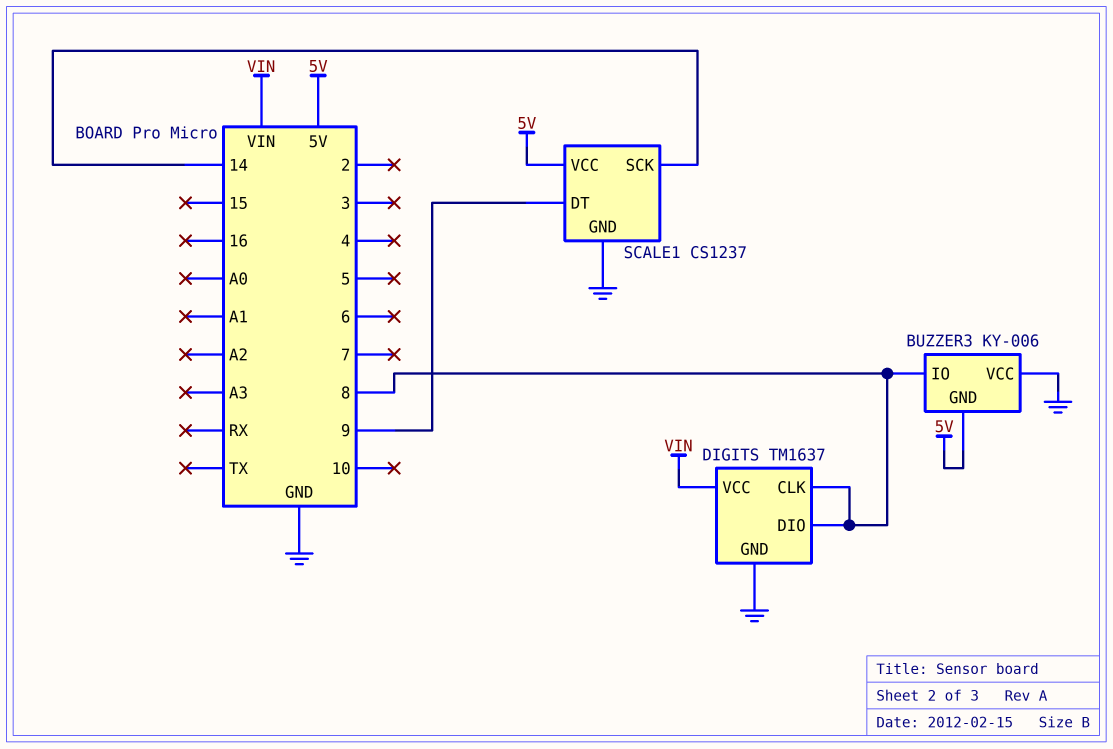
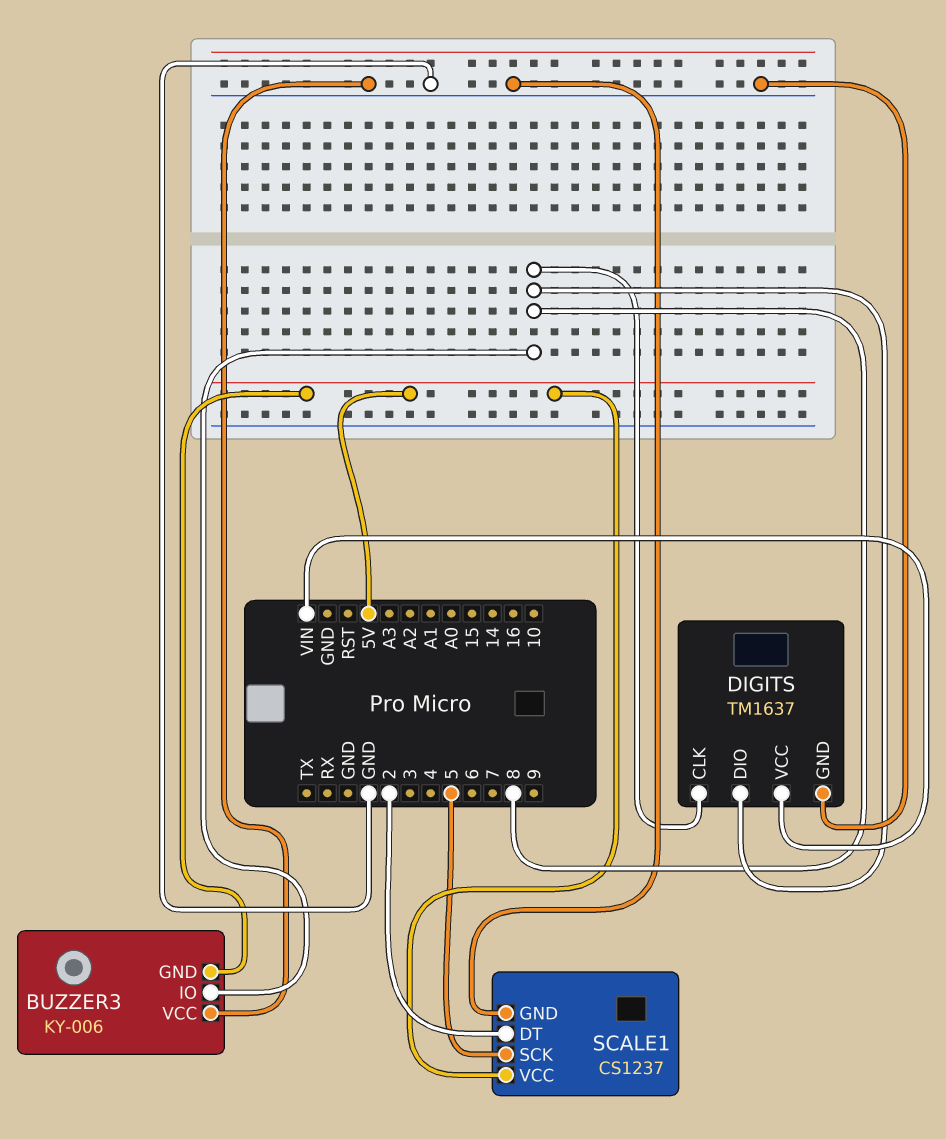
SCALE1 pin DT: 9 -> 2
SCALE1 pin SCK: 14 -> 5

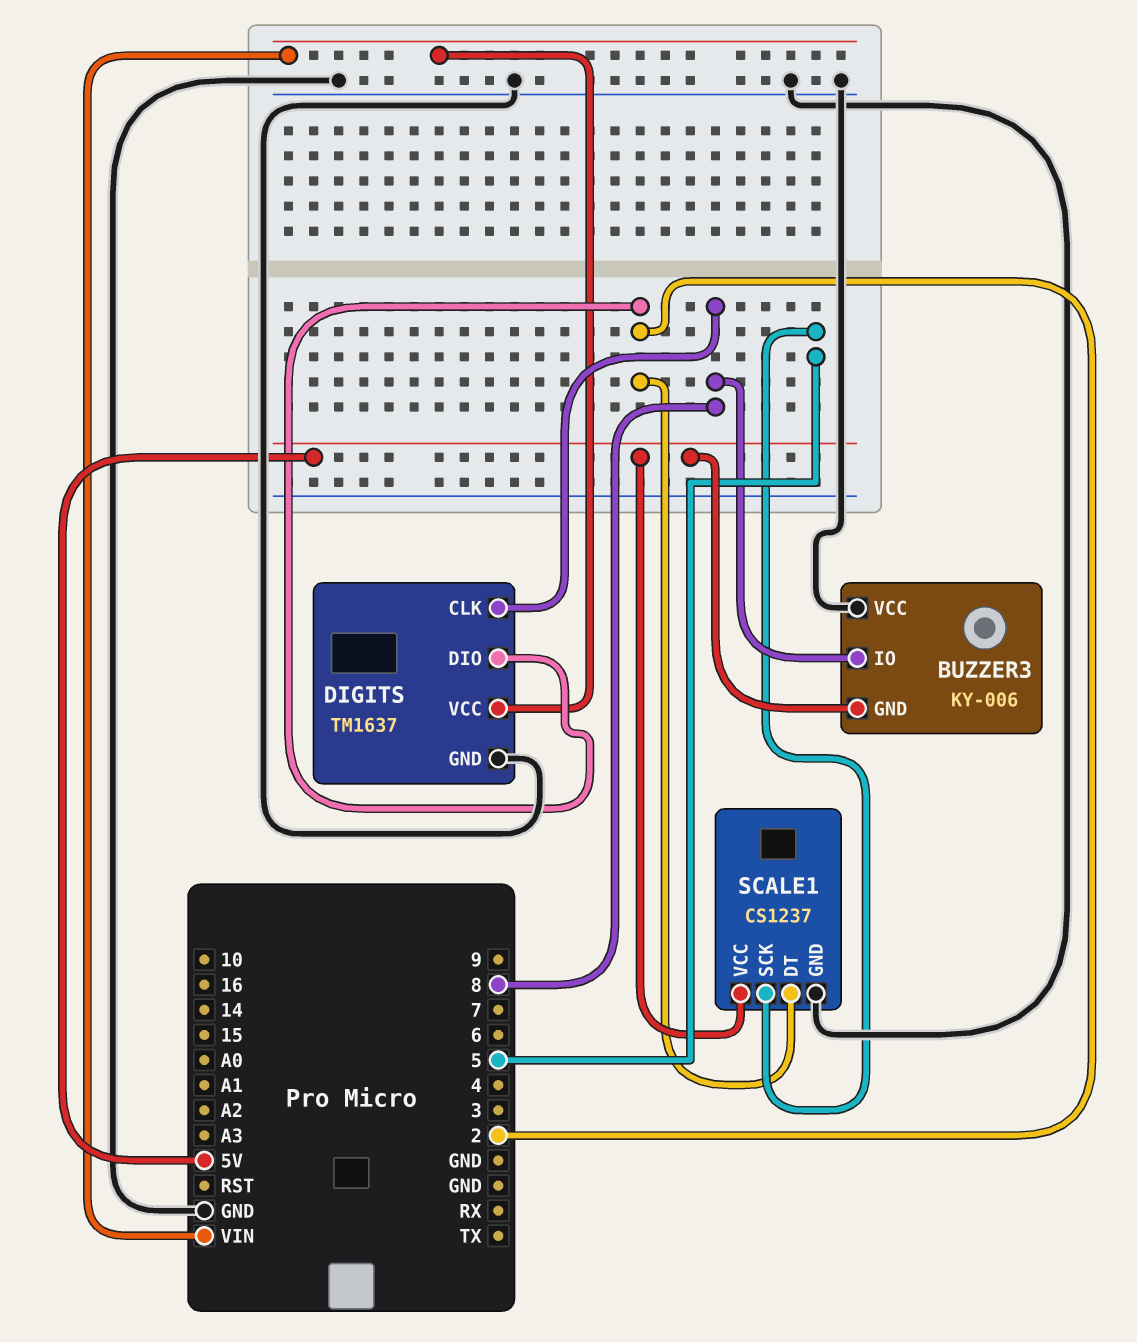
DIGITS pin DIO: 8 -> 2

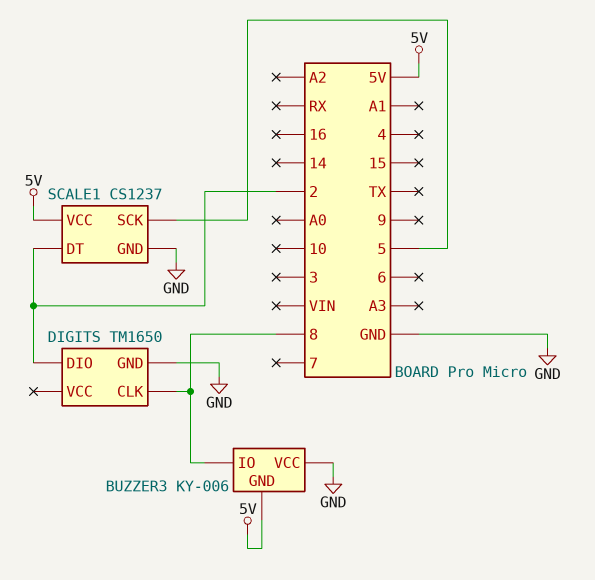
DIGITS: TM1637 -> TM1650
DIGITS pin VCC: VIN -> none

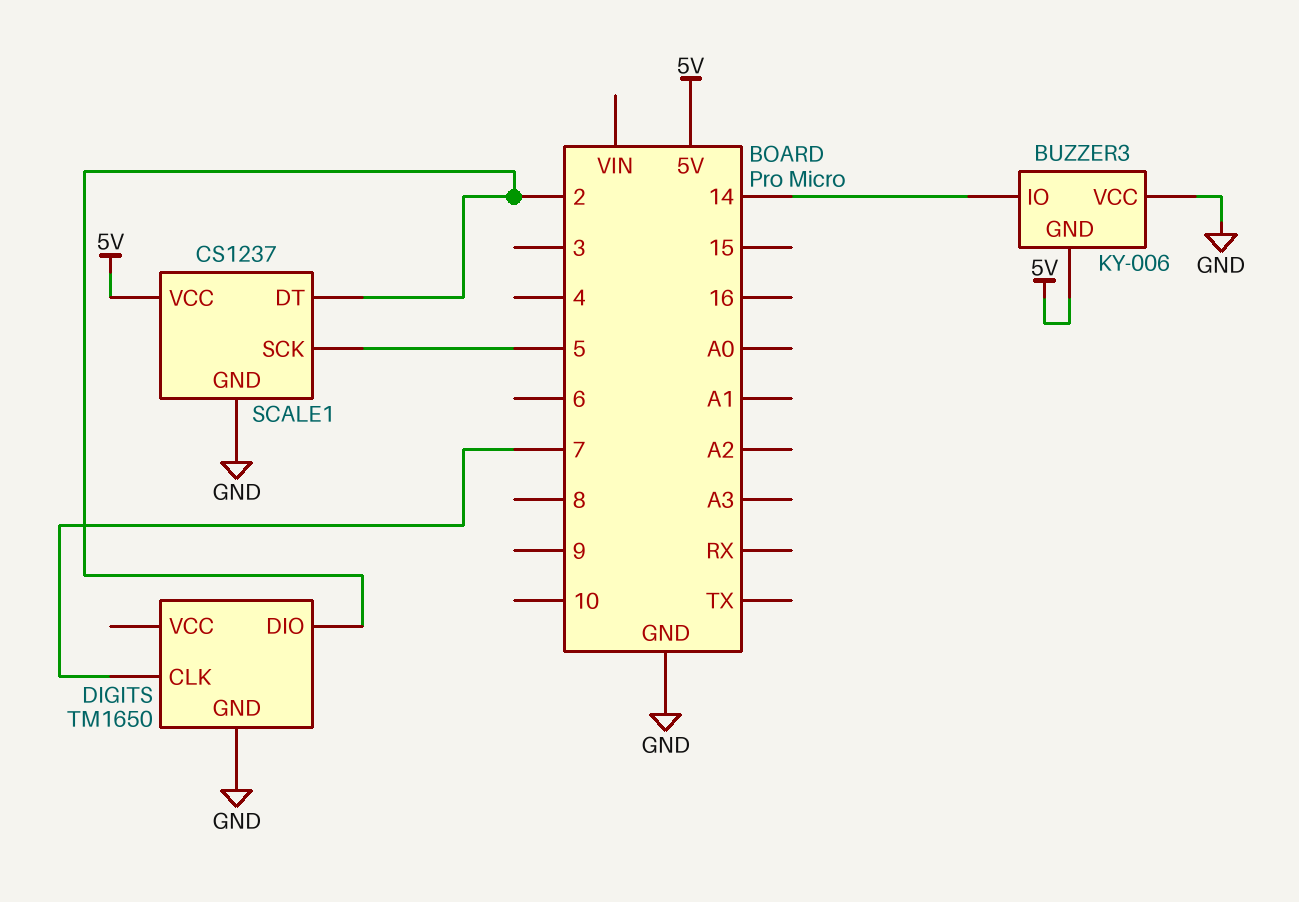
BUZZER3 pin IO: 8 -> 14
DIGITS pin CLK: 8 -> 7

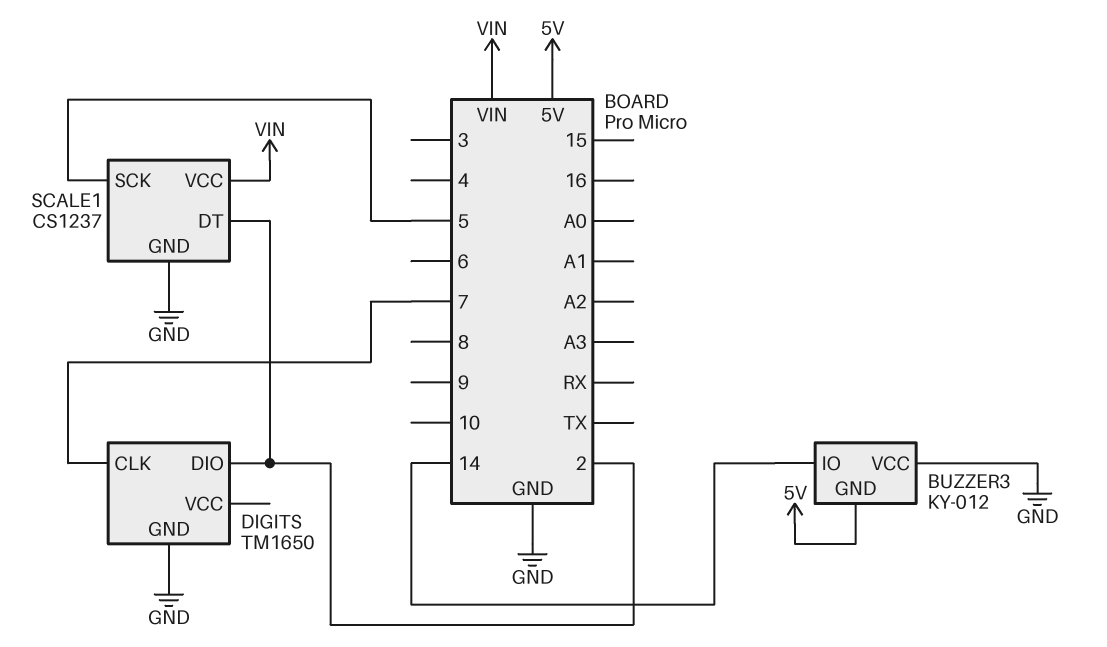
BUZZER3: KY-006 -> KY-012
SCALE1 pin VCC: 5V -> VIN

